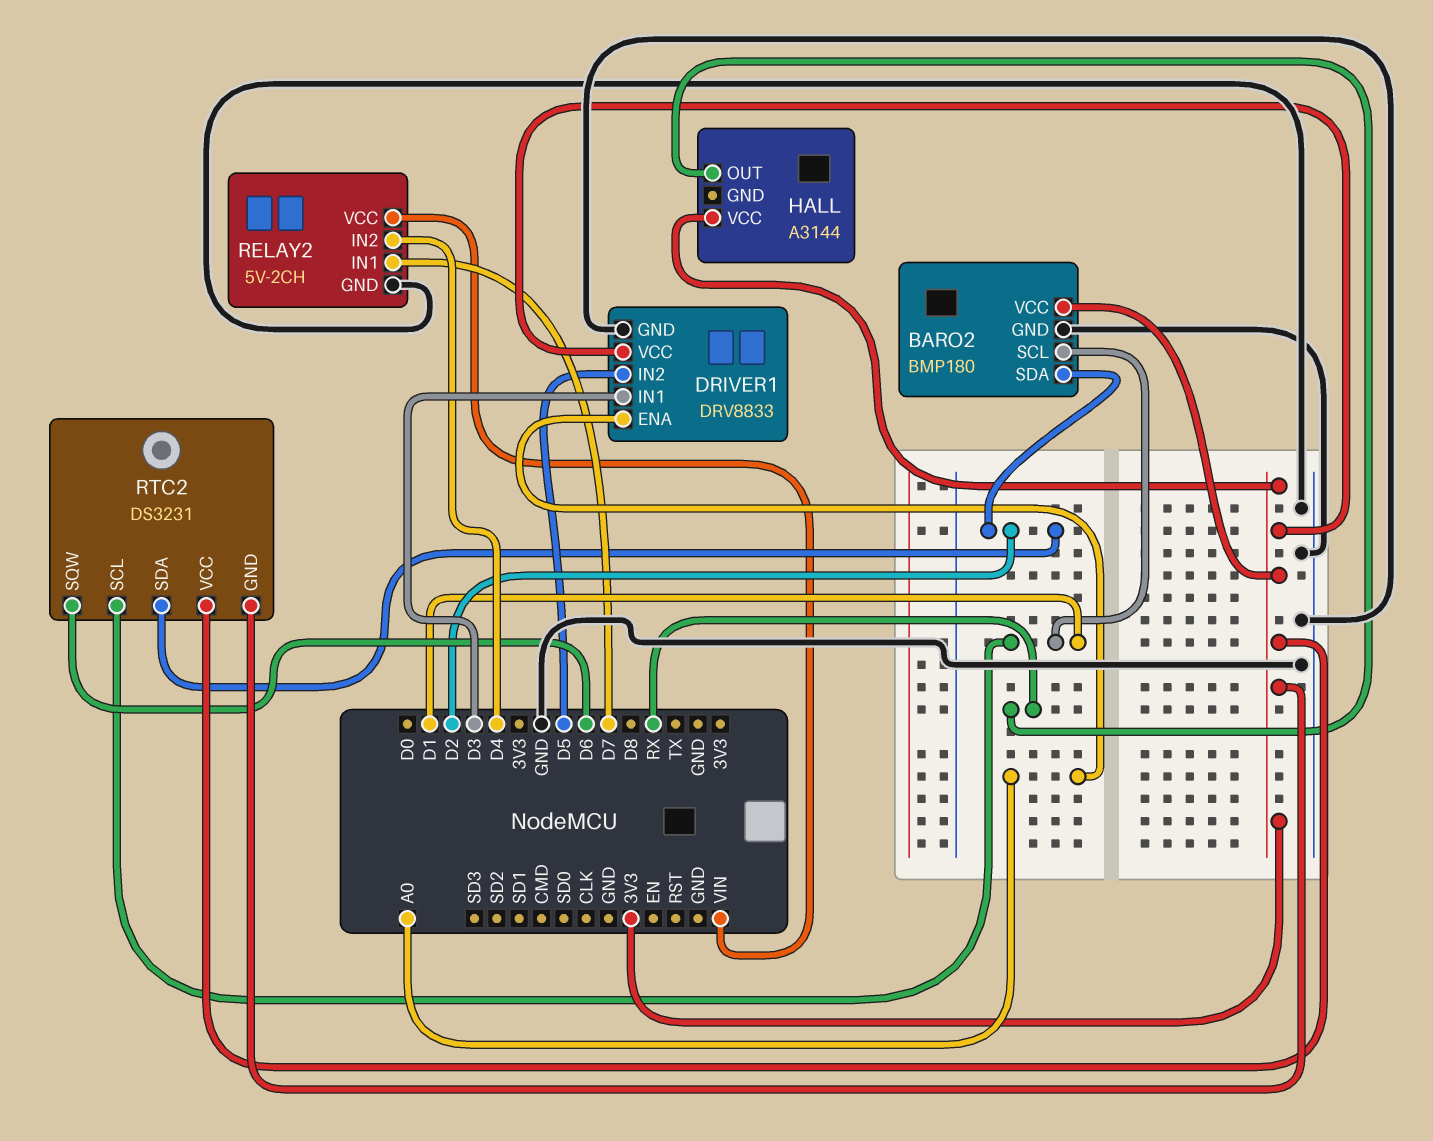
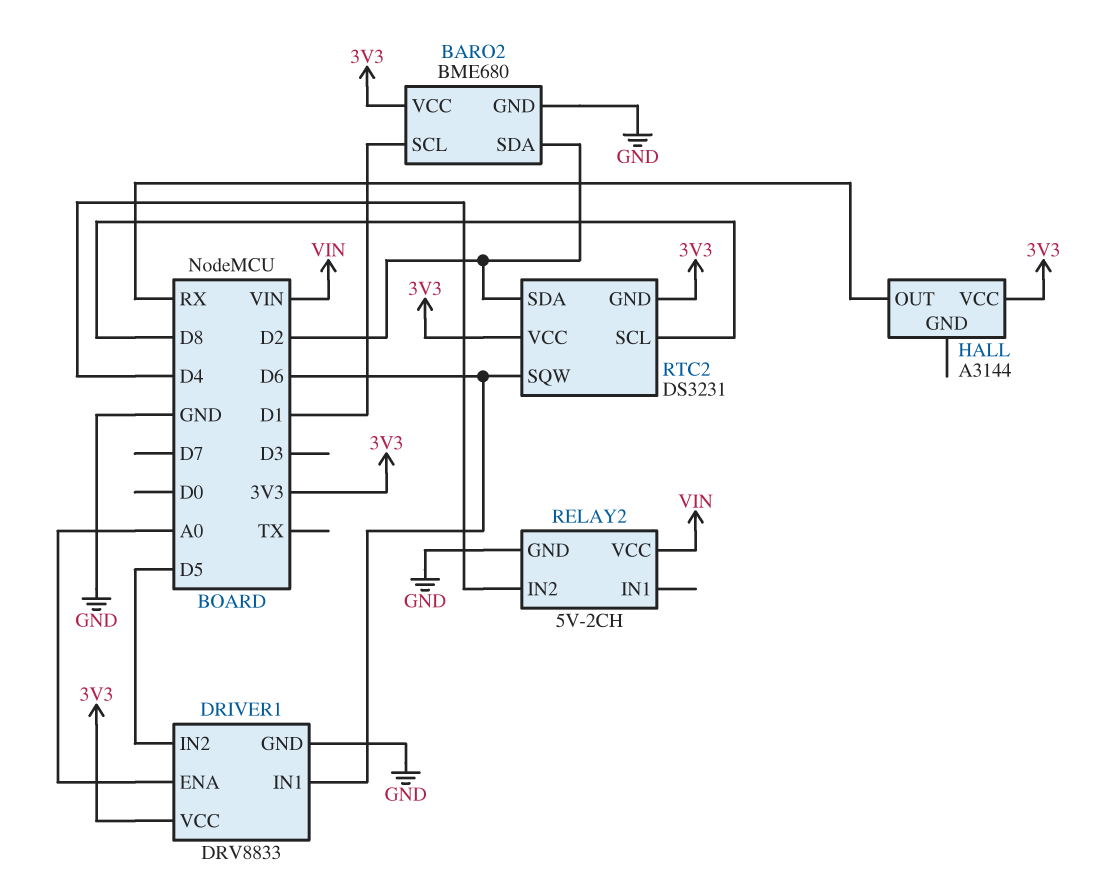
BARO2: BMP180 -> BME680
DRIVER1 pin IN1: D3 -> D6
RELAY2 pin IN1: D7 -> none
RTC2 pin SCL: D1 -> D8

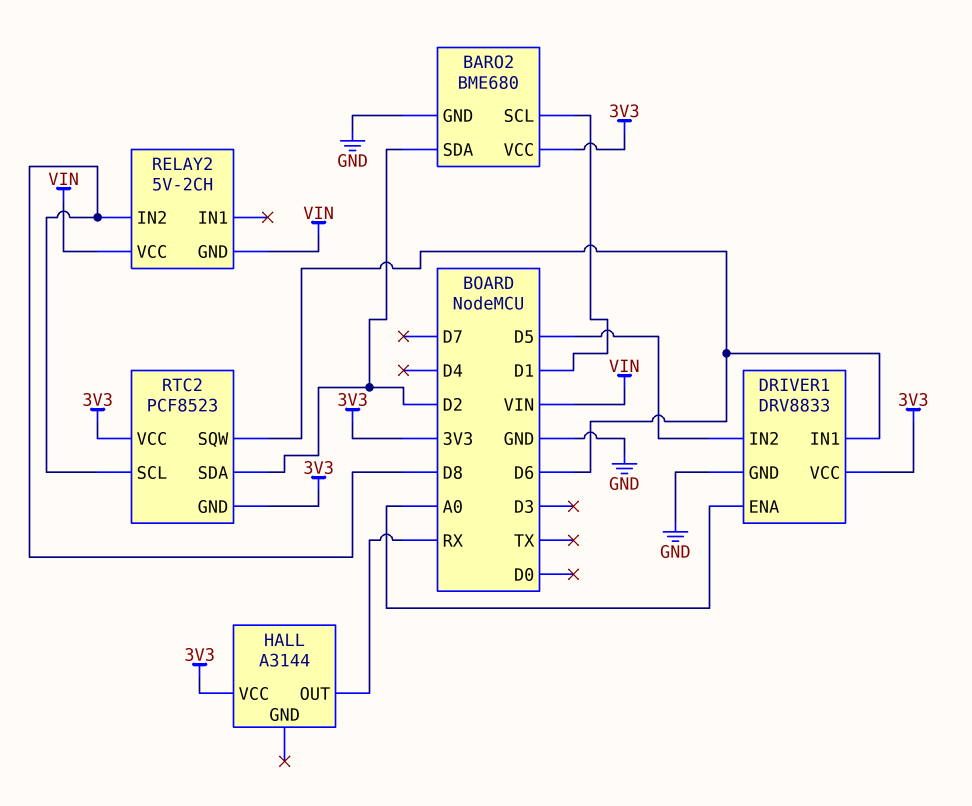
RELAY2 pin GND: GND -> VIN
RELAY2 pin IN2: D4 -> D8
RTC2: DS3231 -> PCF8523

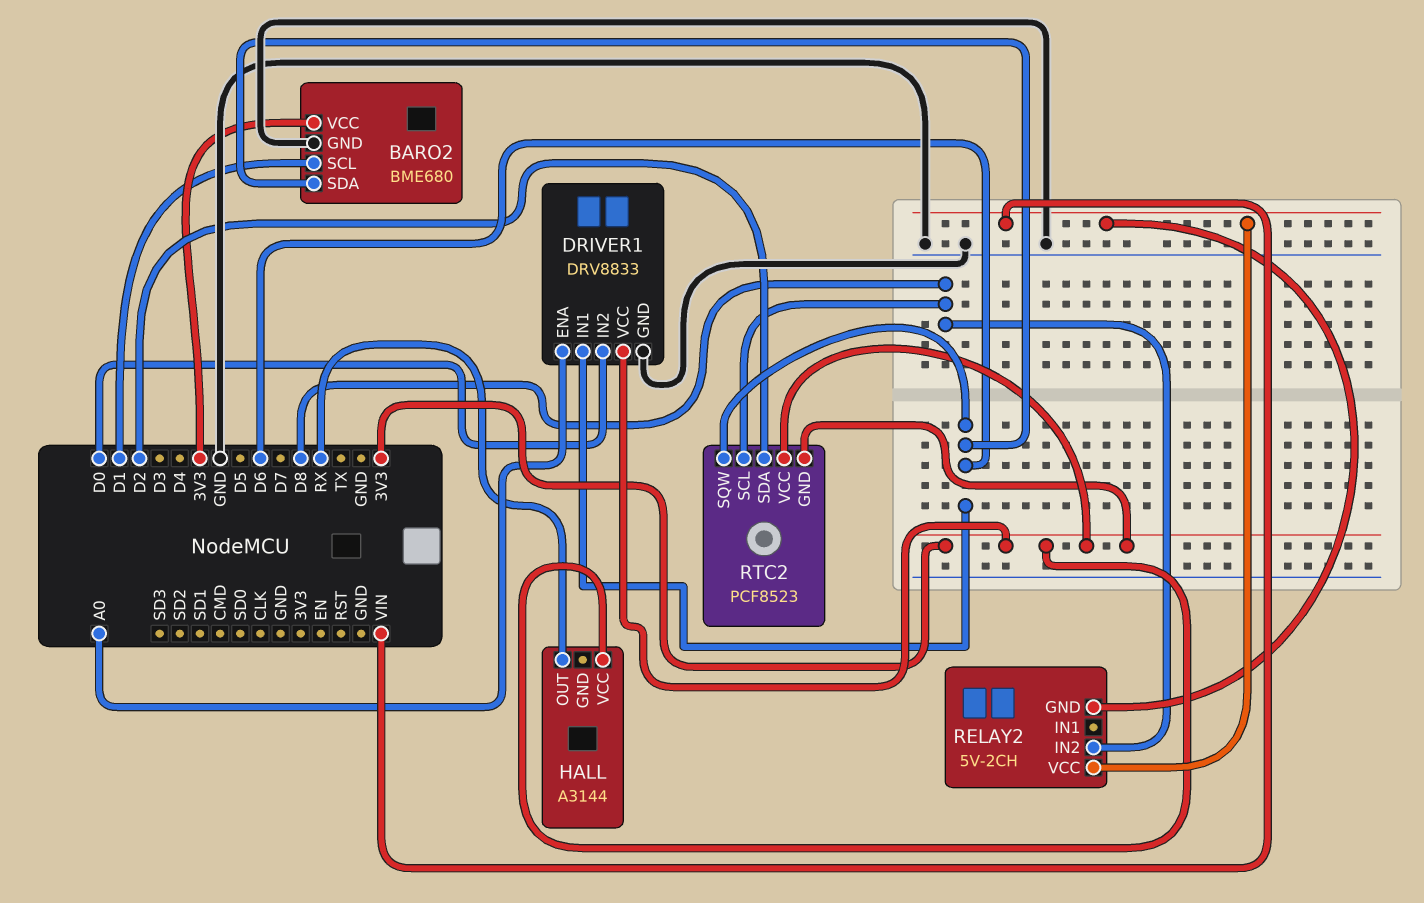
BARO2 pin SDA: D2 -> D6
DRIVER1 pin IN2: D5 -> D0

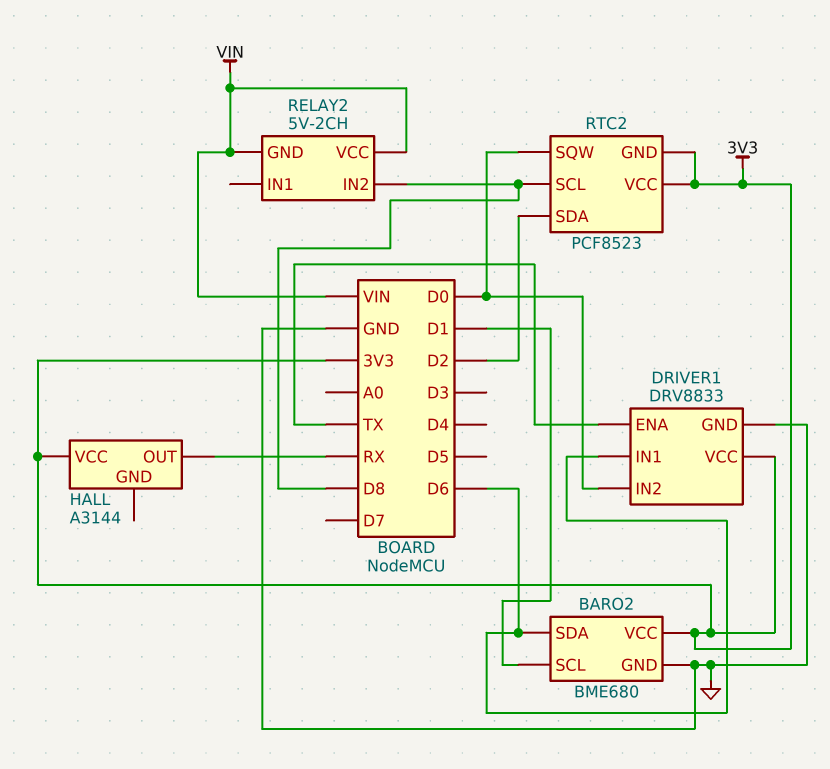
DRIVER1 pin ENA: A0 -> TX
RTC2 pin SQW: D6 -> D0

